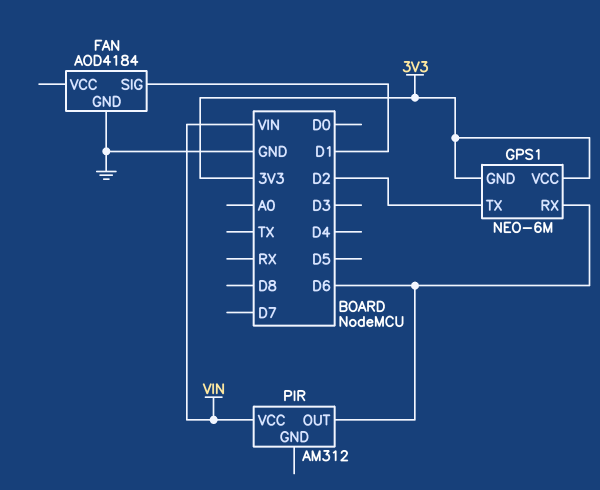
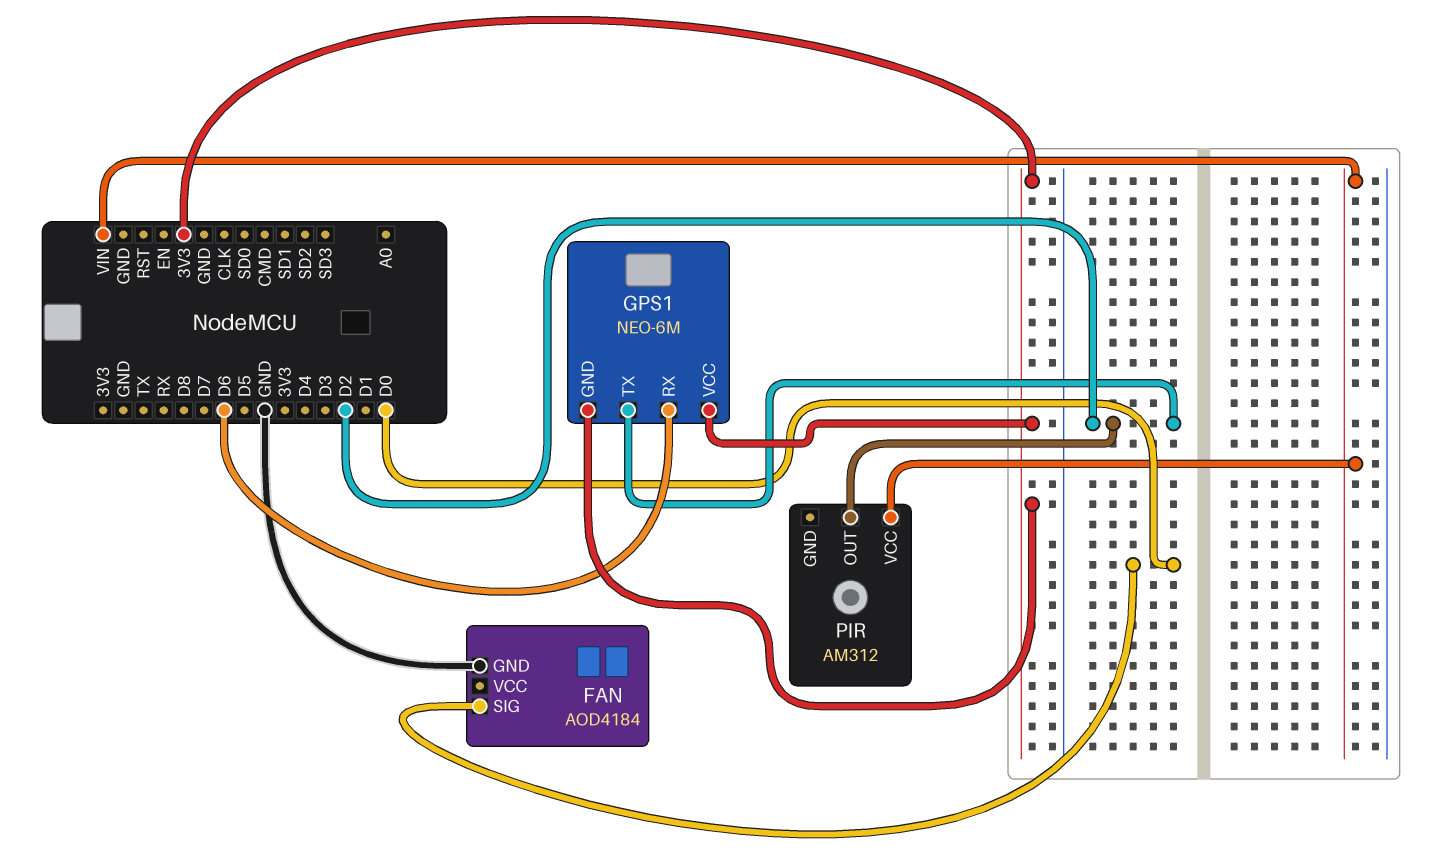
FAN pin SIG: D1 -> D0
PIR pin OUT: D6 -> D2

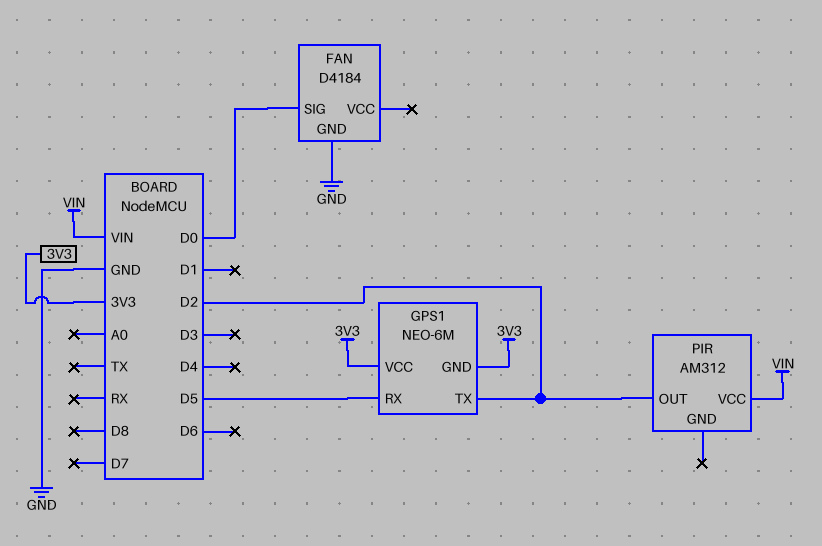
FAN: AOD4184 -> D4184
GPS1 pin RX: D6 -> D5

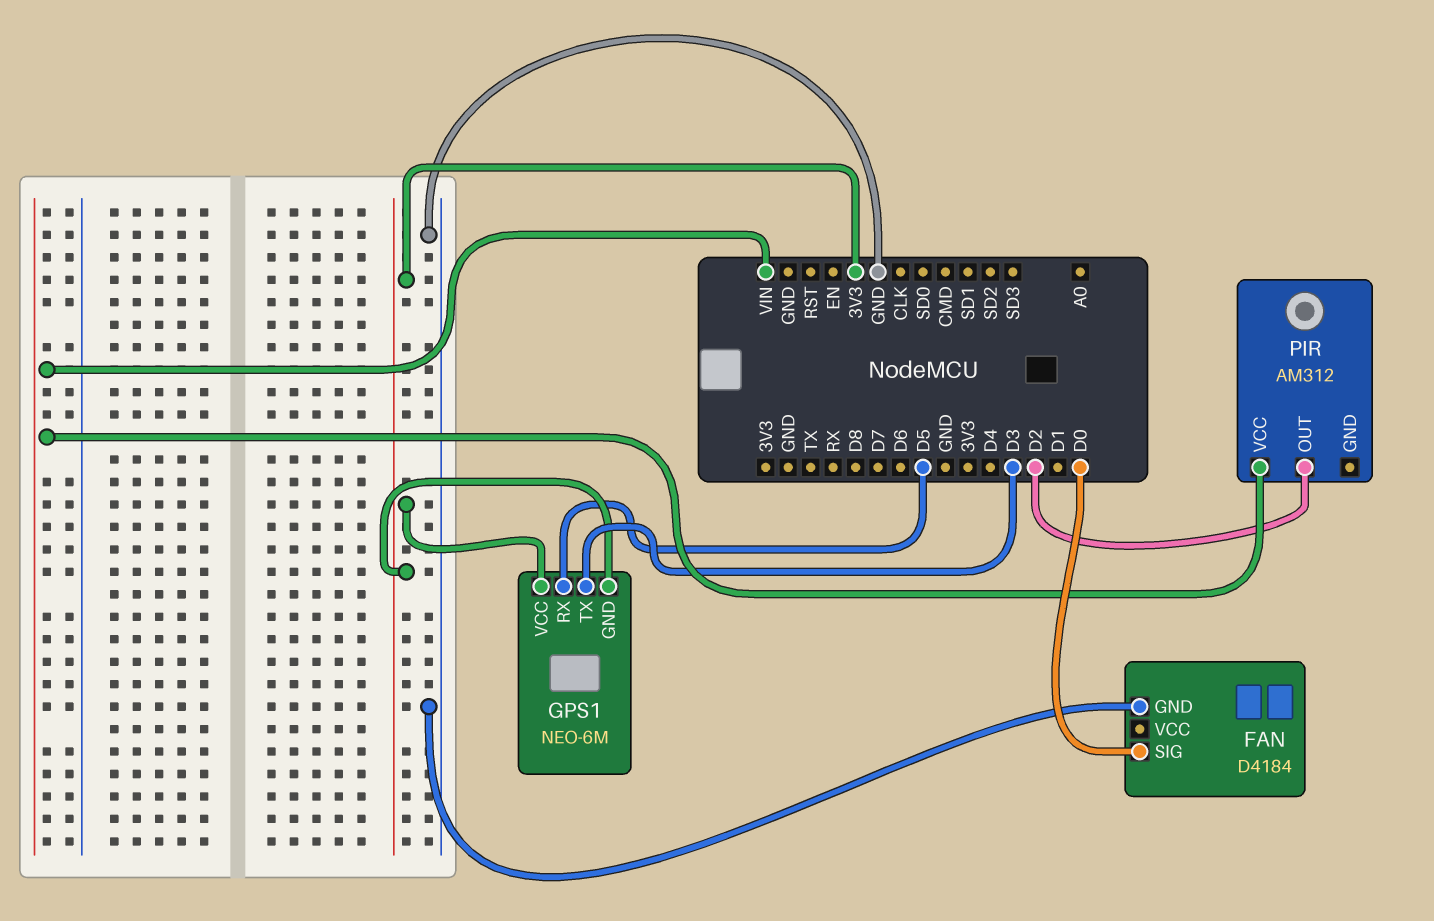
GPS1 pin TX: D2 -> D3

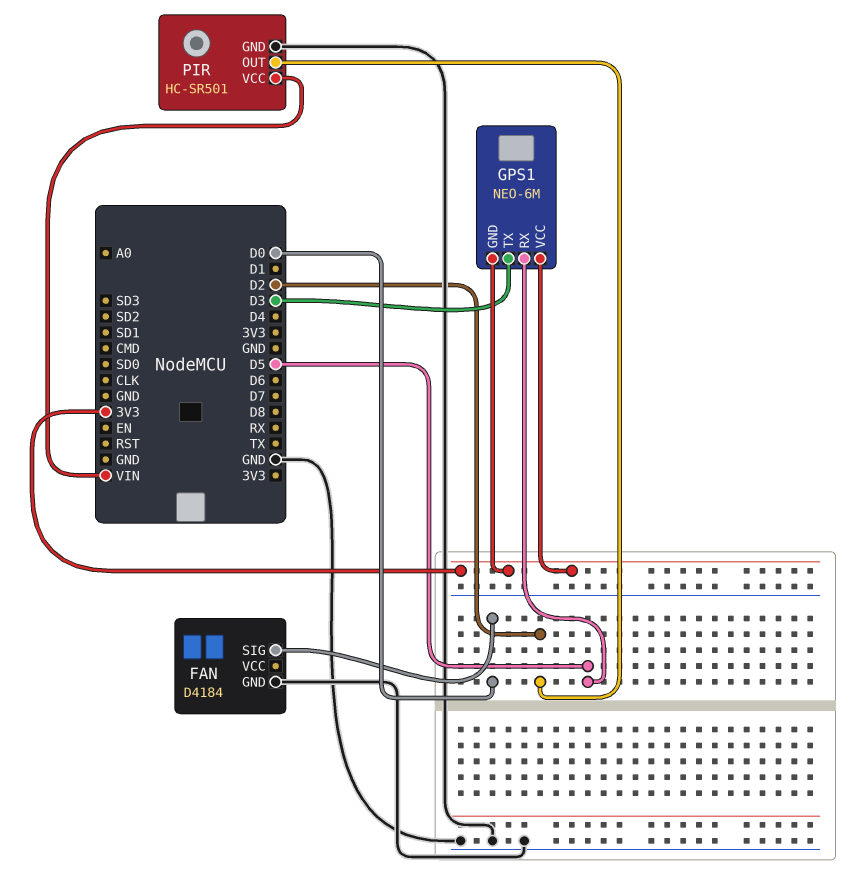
PIR: AM312 -> HC-SR501
PIR pin GND: none -> GND

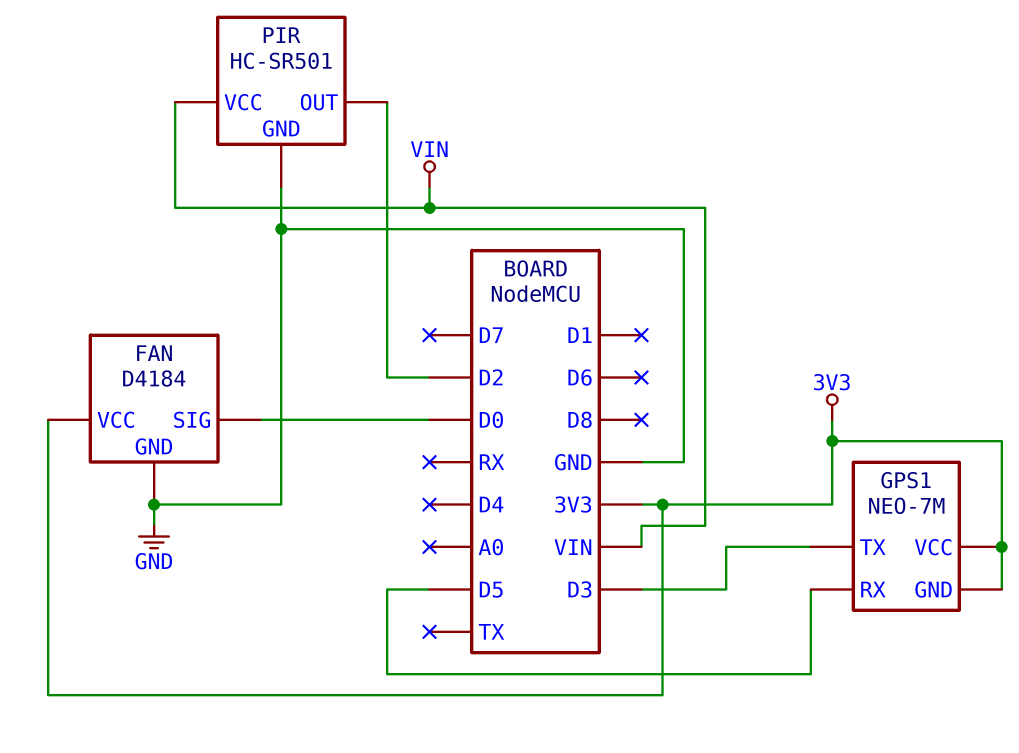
FAN pin VCC: none -> 3V3
GPS1: NEO-6M -> NEO-7M

